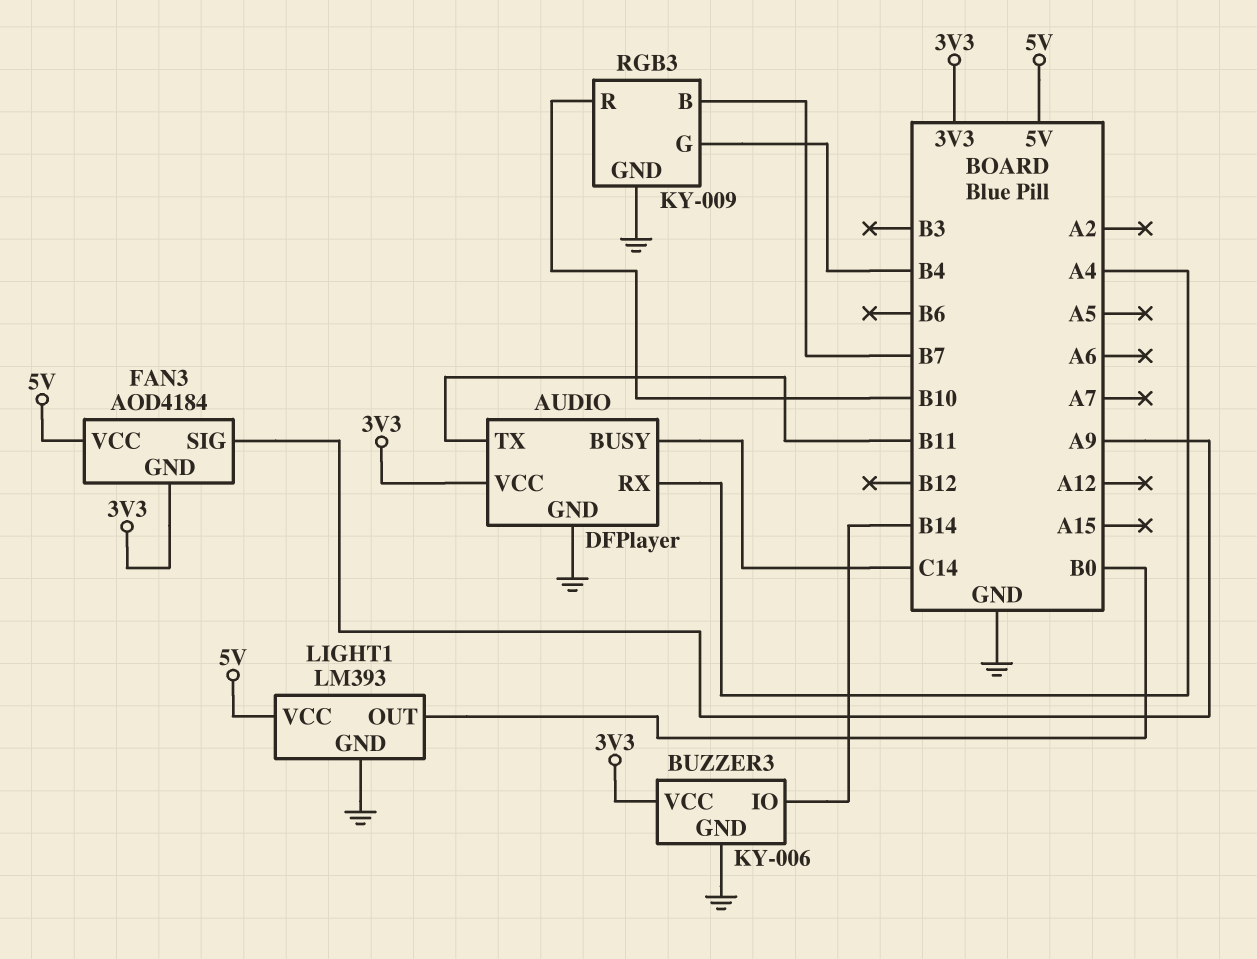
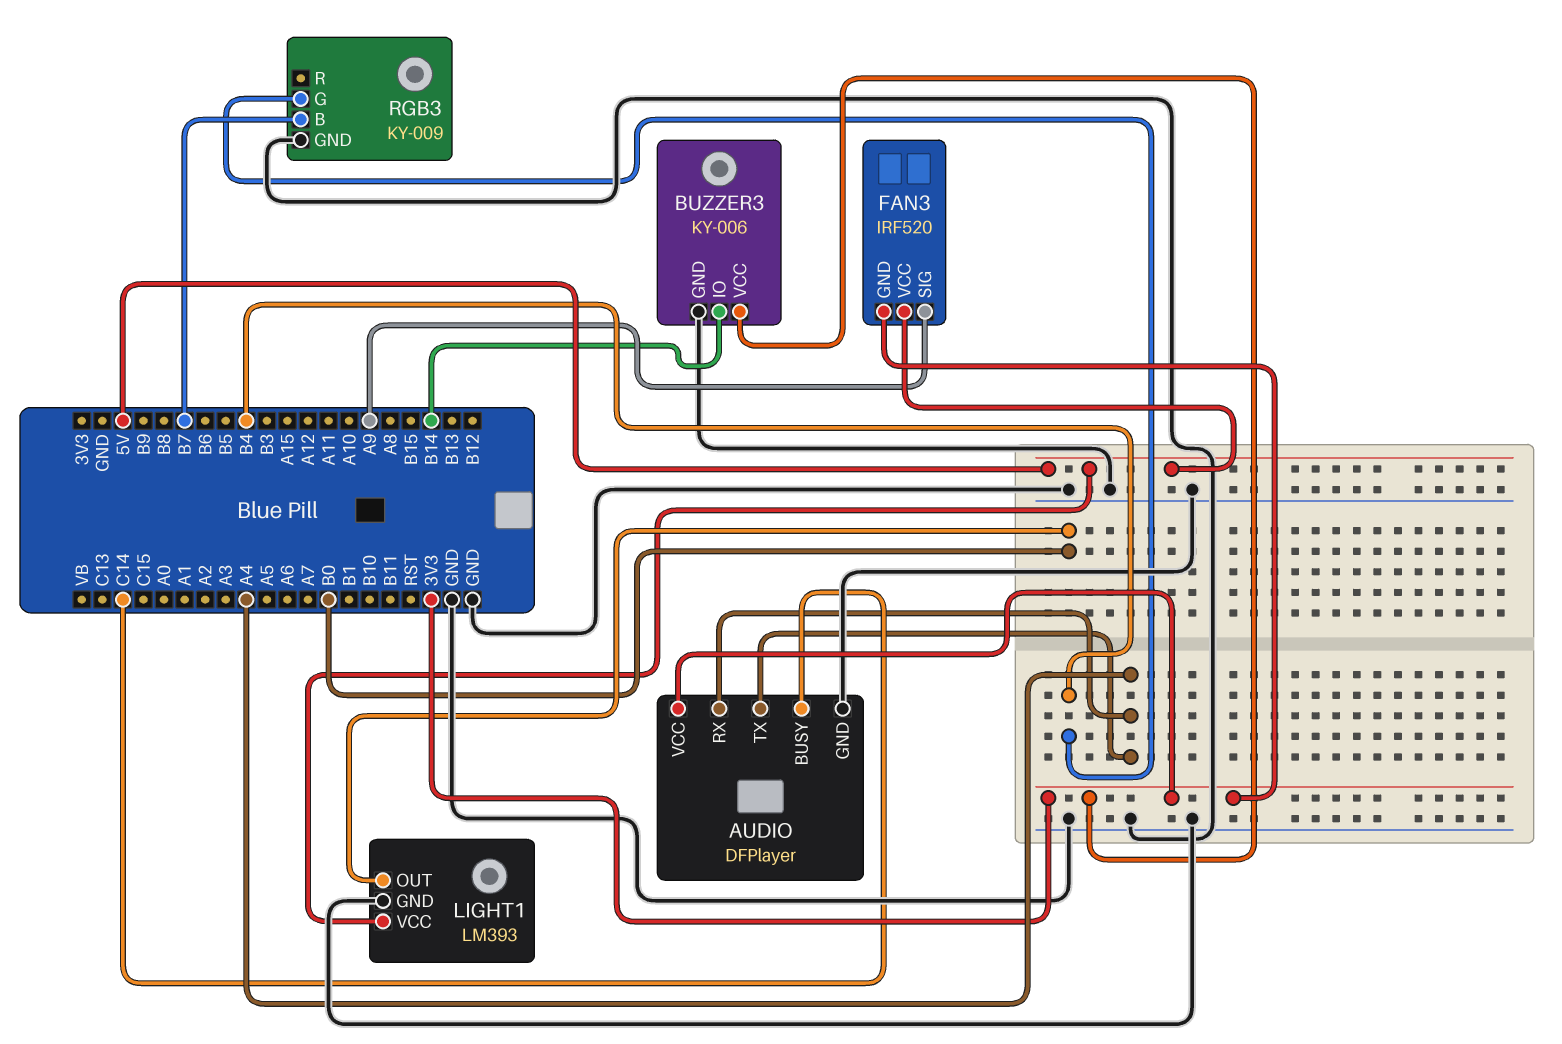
AUDIO pin TX: B11 -> A4
FAN3: AOD4184 -> IRF520
RGB3 pin R: B10 -> none

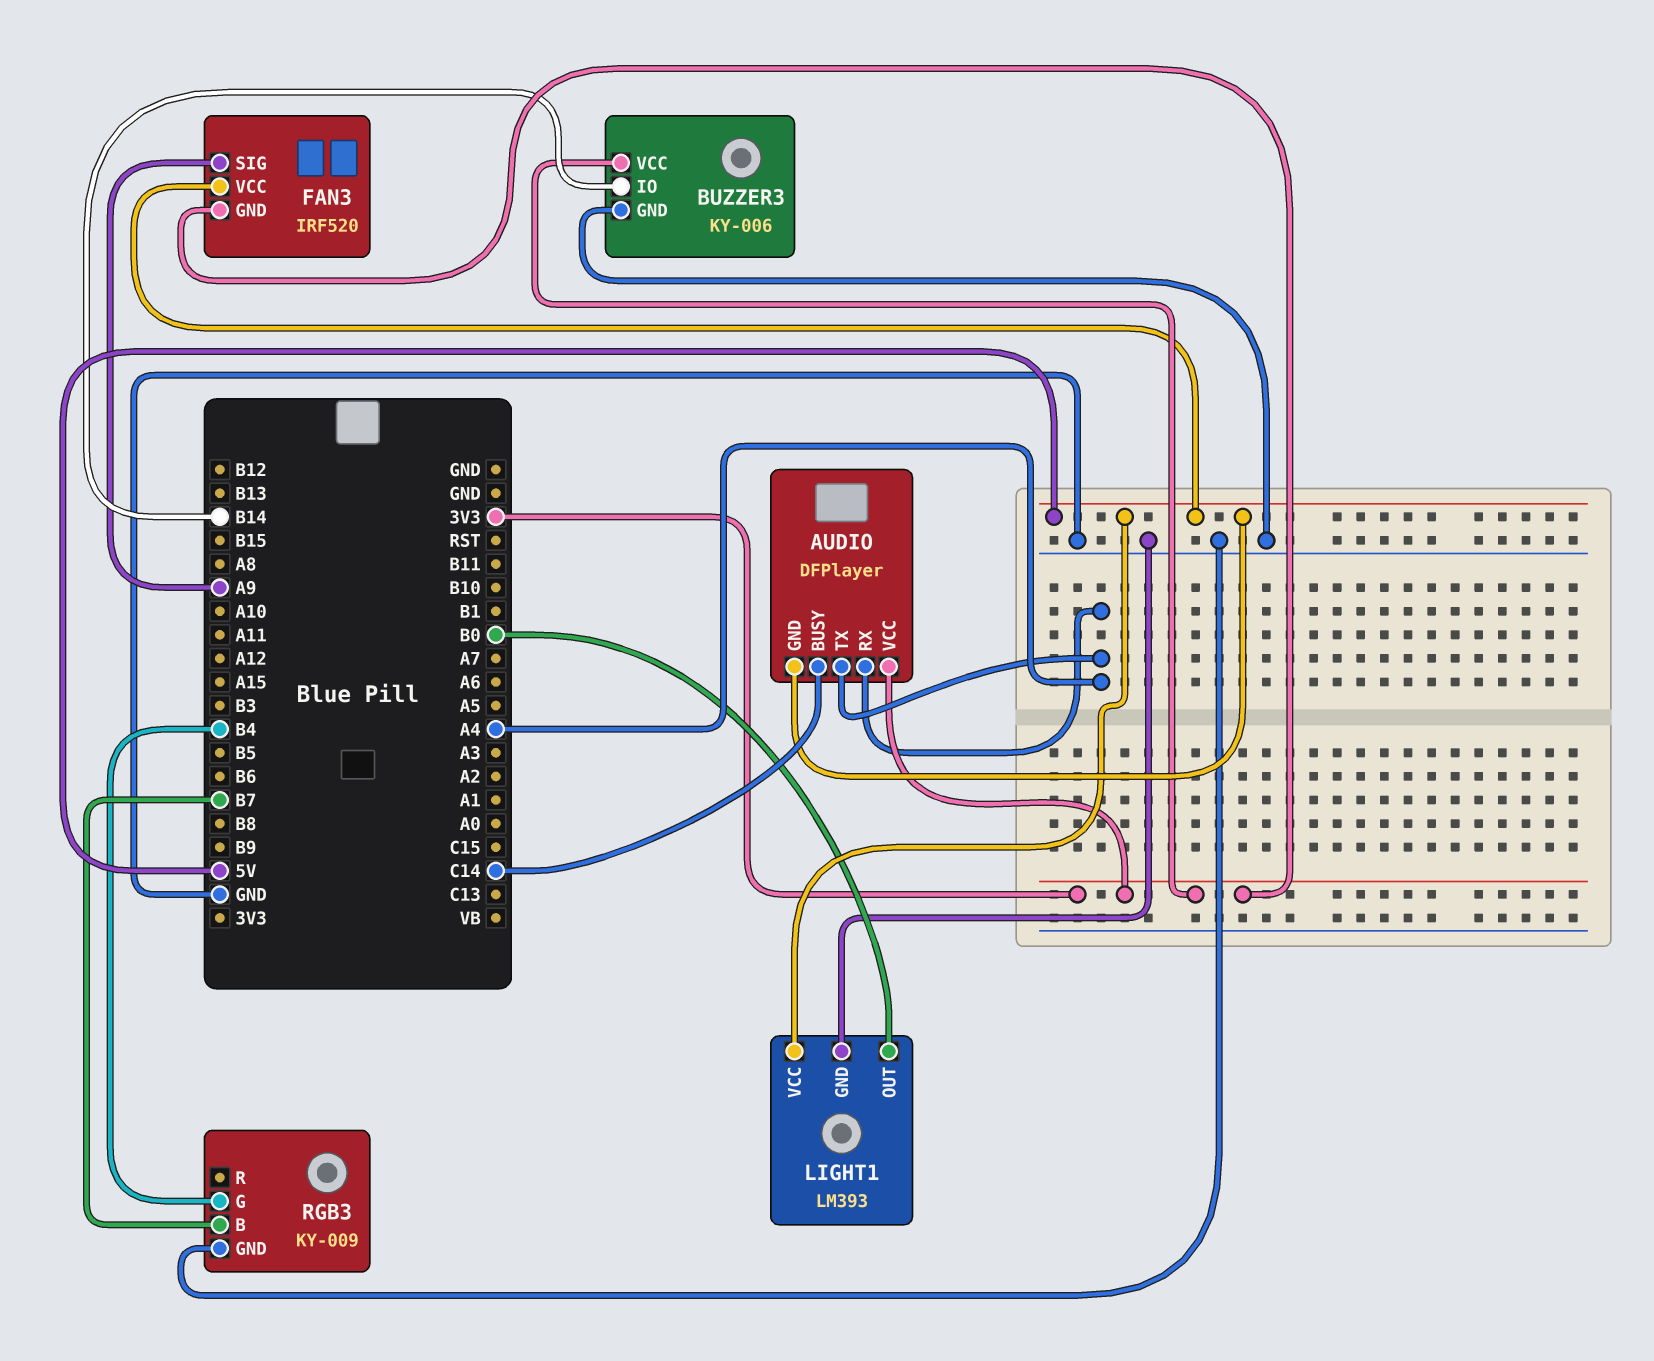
AUDIO pin GND: GND -> 5V

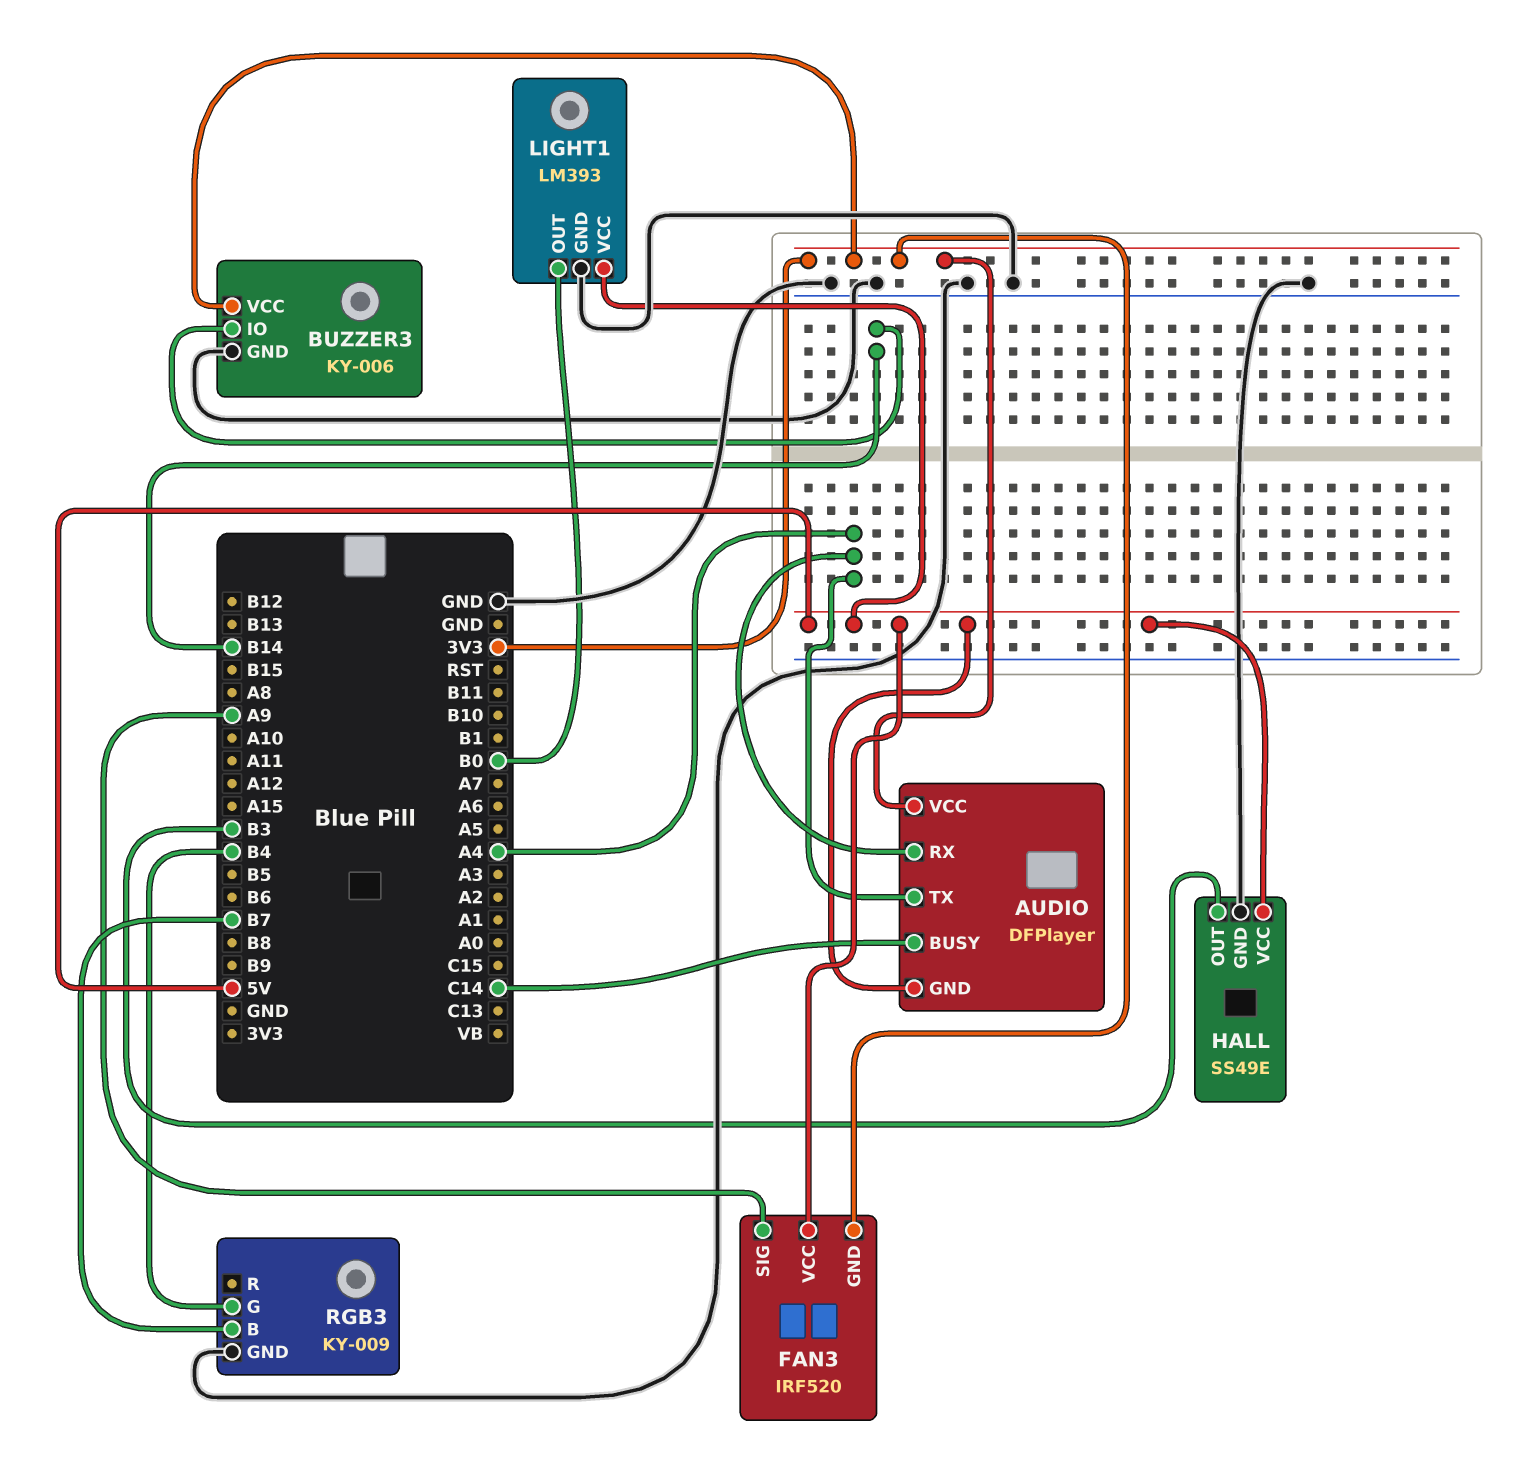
HALL: none -> SS49E
HALL pin GND: none -> GND
HALL pin OUT: none -> B3
HALL pin VCC: none -> 5V

